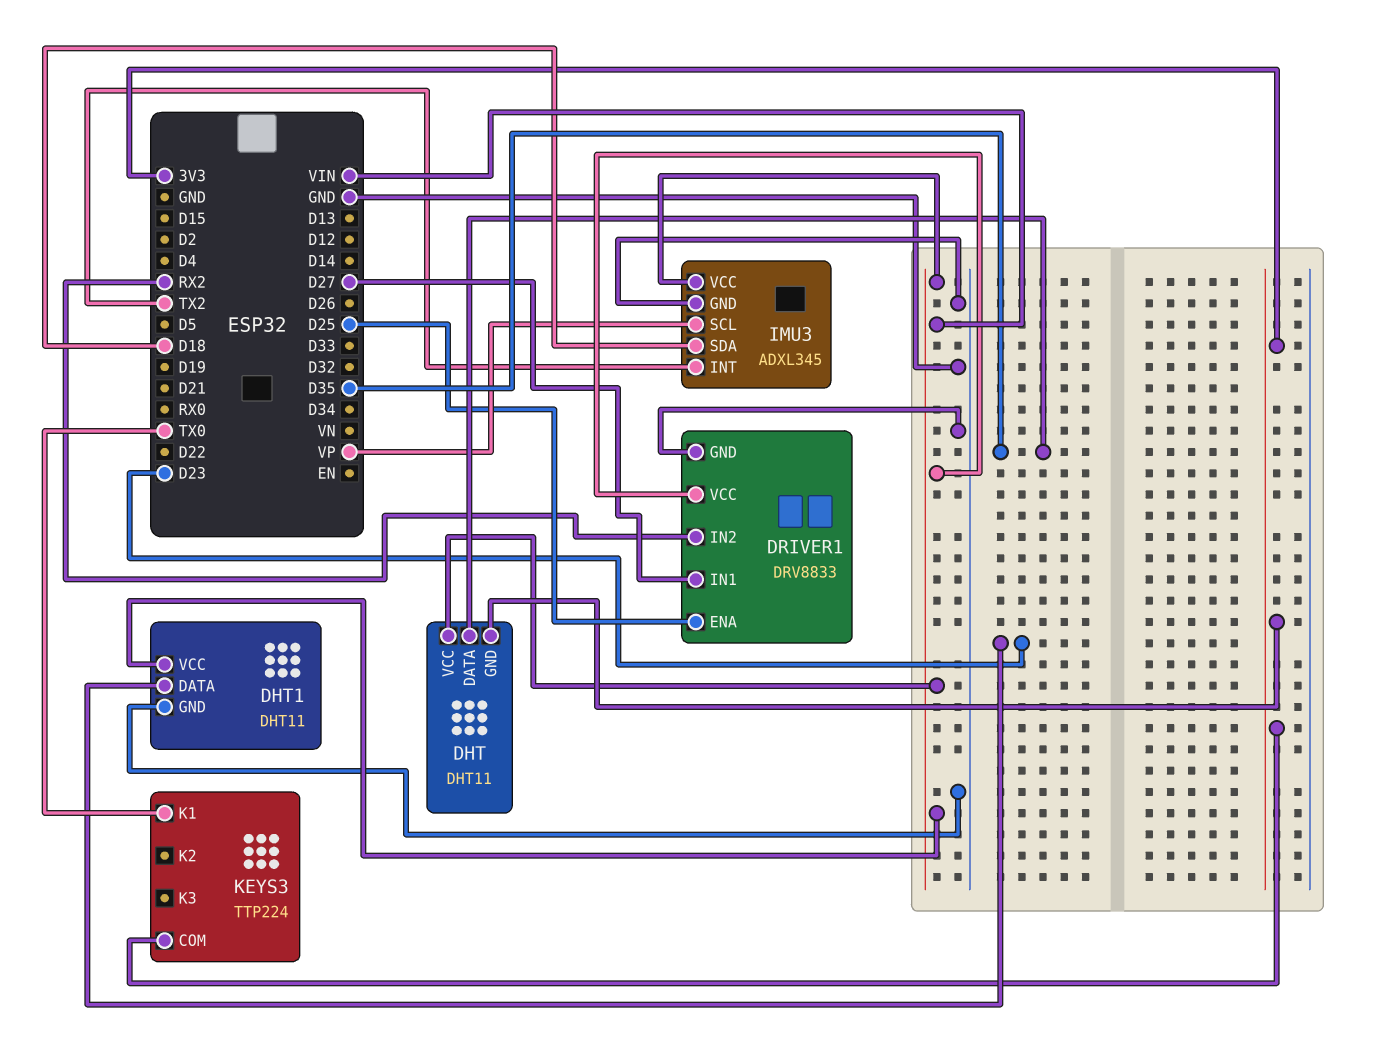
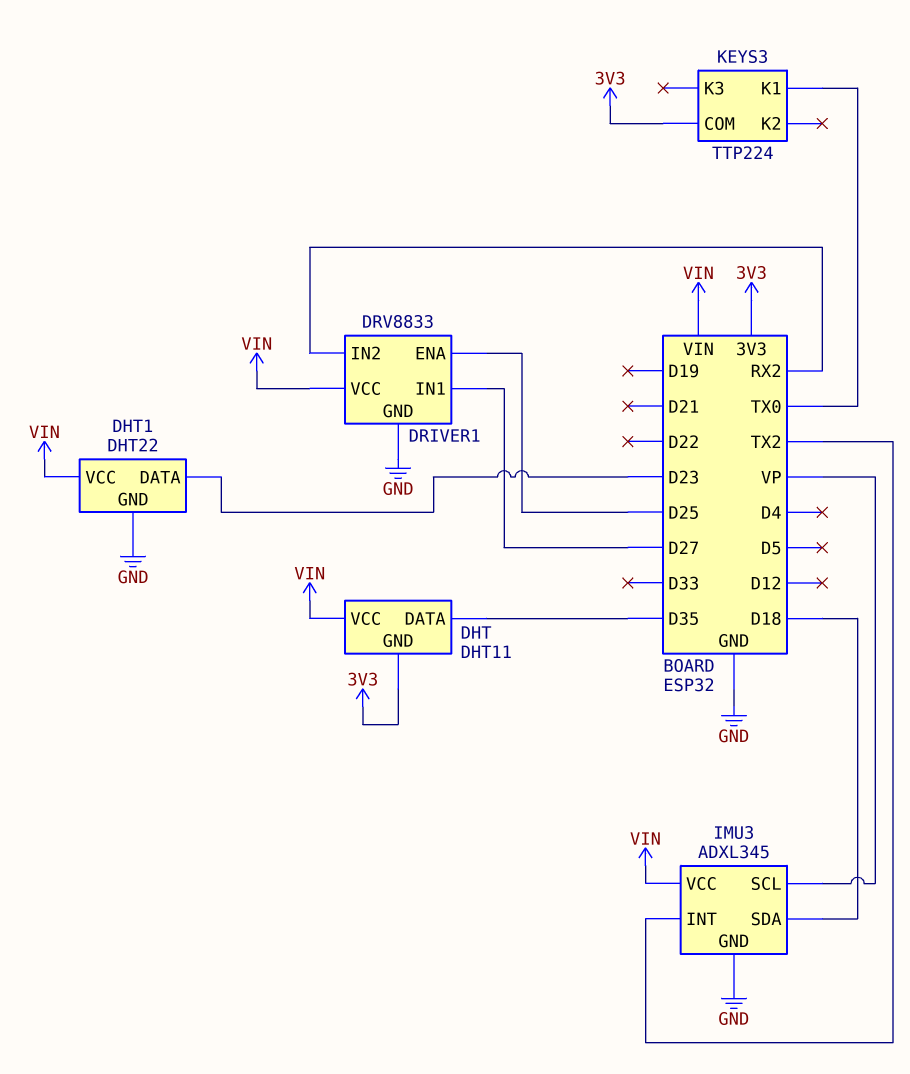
DHT1: DHT11 -> DHT22

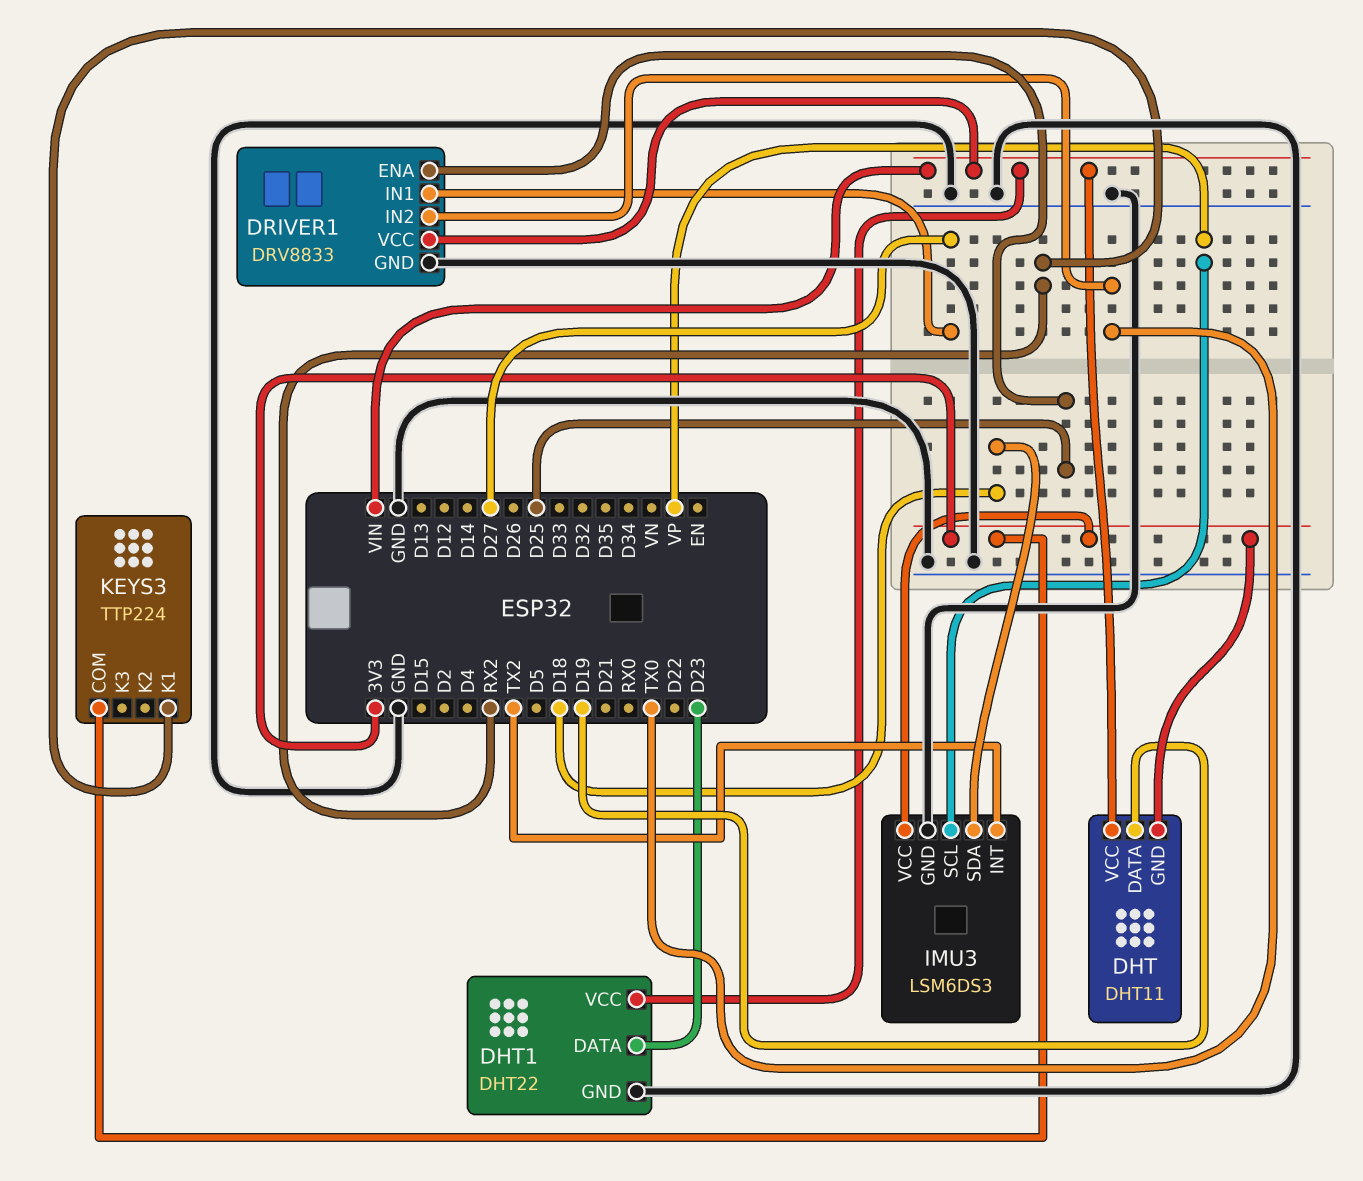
DHT pin DATA: D35 -> D19
DRIVER1 pin IN2: RX2 -> TX0
IMU3: ADXL345 -> LSM6DS3
IMU3 pin VCC: VIN -> 3V3
KEYS3 pin K1: TX0 -> RX2

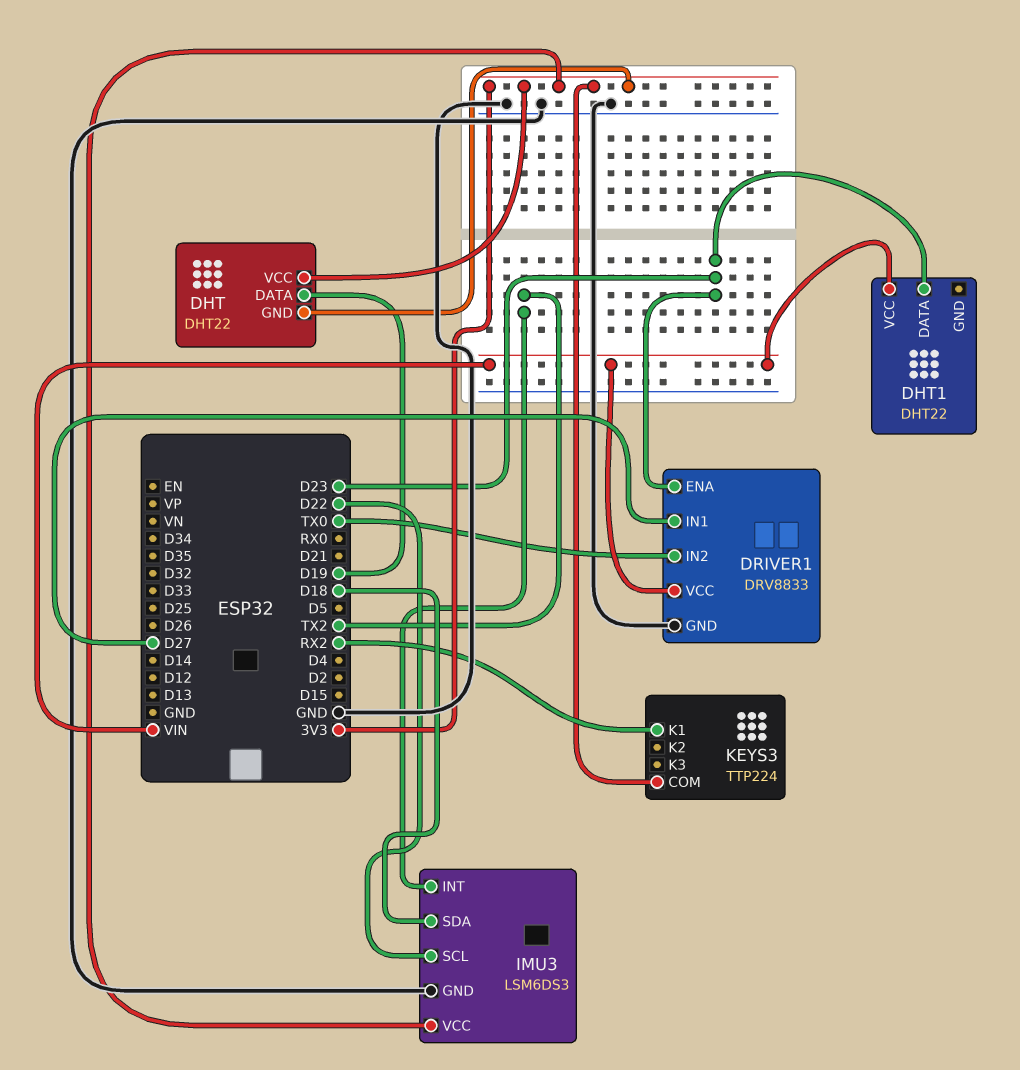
DHT: DHT11 -> DHT22
DHT pin VCC: VIN -> 3V3
DHT1 pin GND: GND -> none
DRIVER1 pin ENA: D25 -> D23
IMU3 pin SCL: VP -> D22

